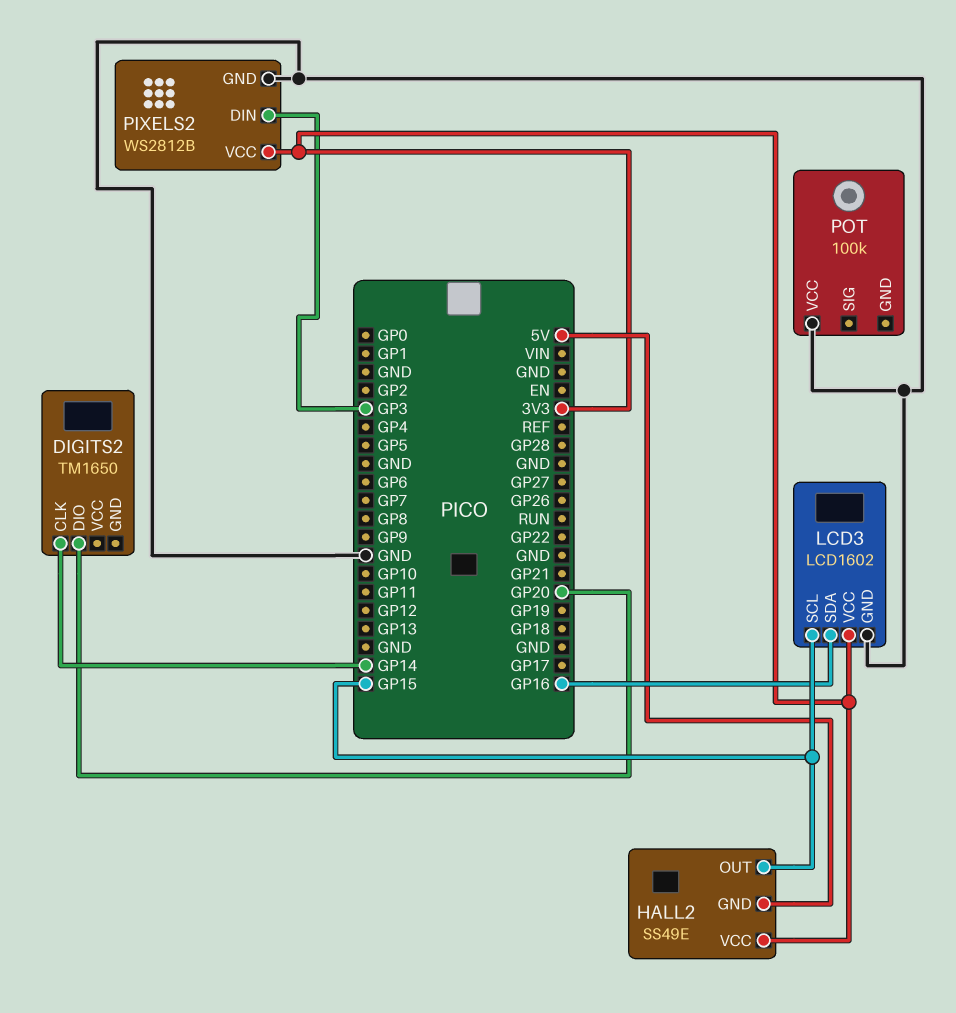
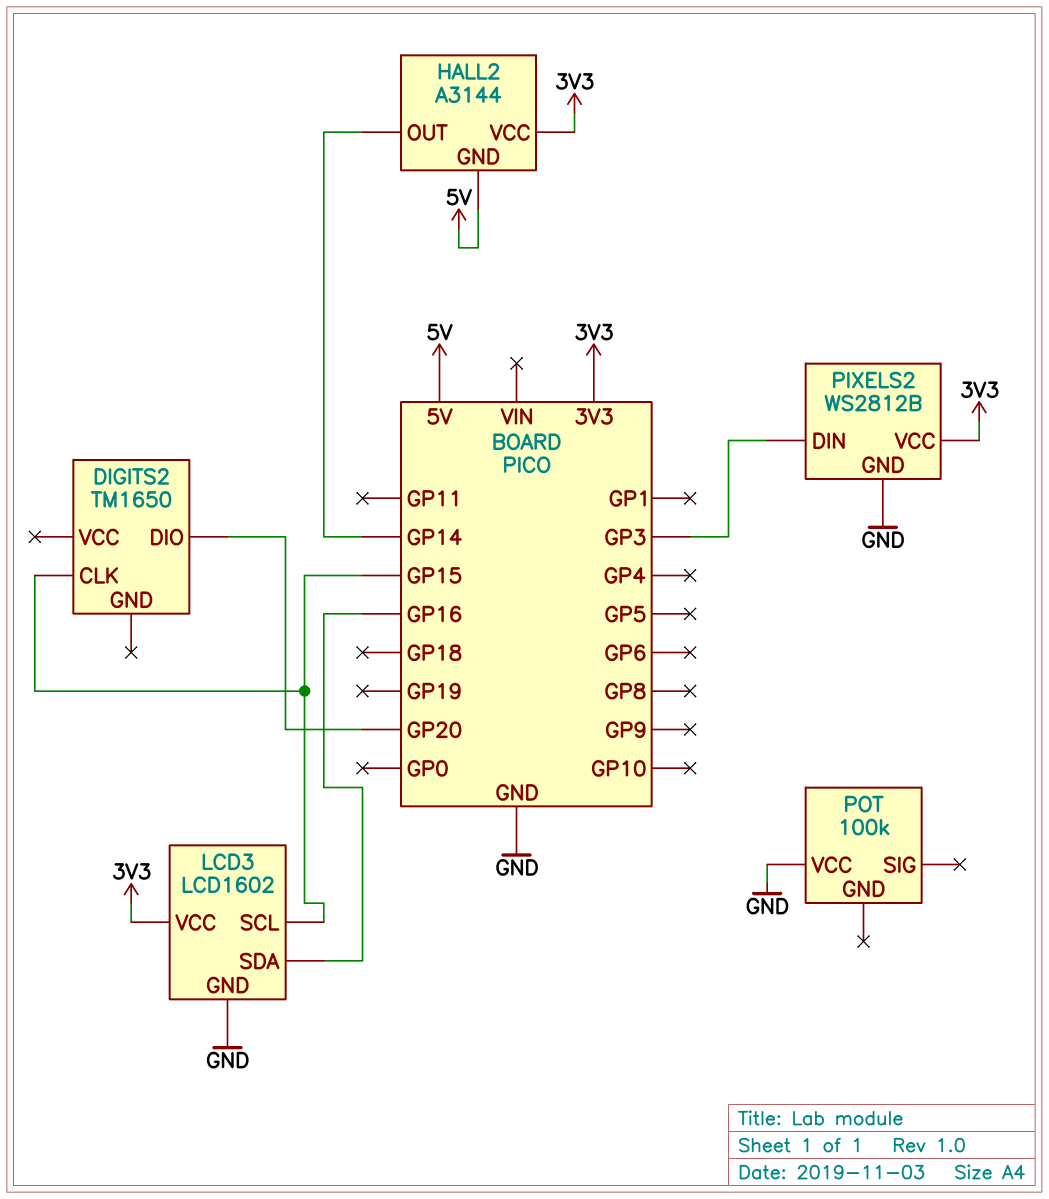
DIGITS2 pin CLK: GP14 -> GP15
HALL2: SS49E -> A3144
HALL2 pin OUT: GP15 -> GP14

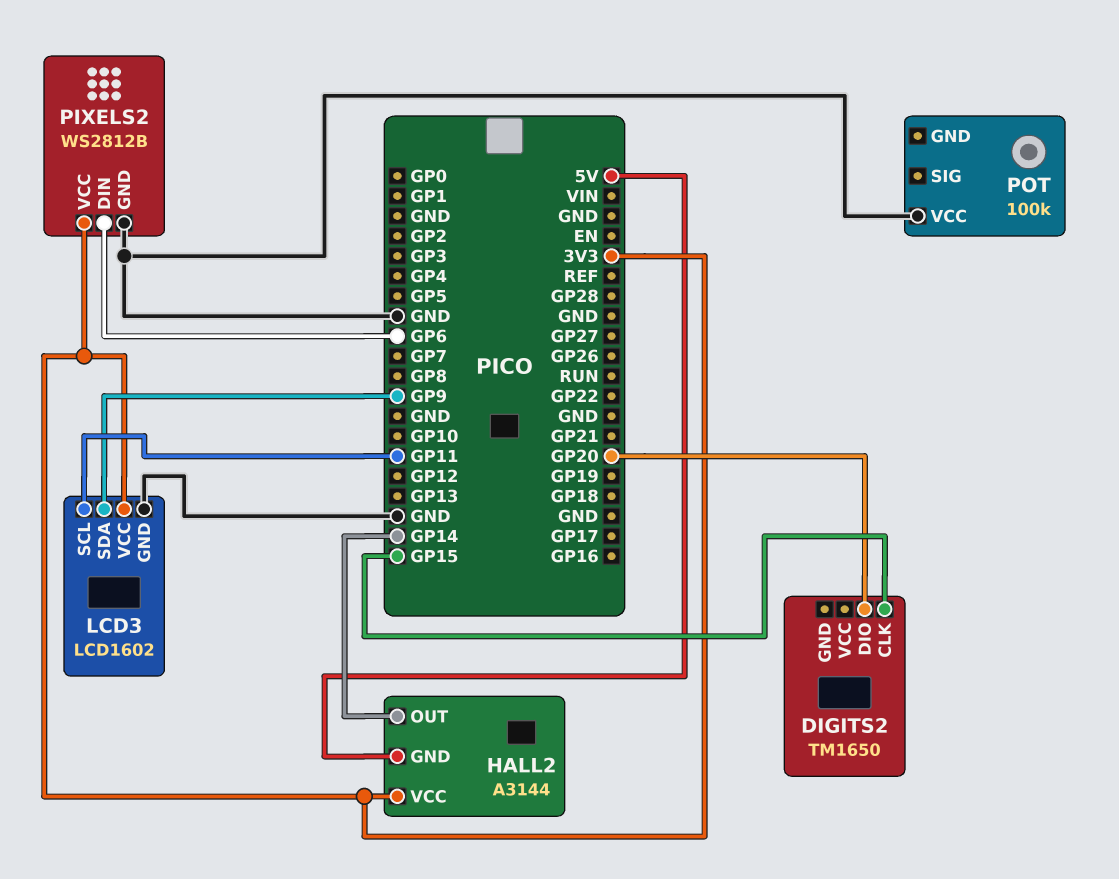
LCD3 pin SCL: GP15 -> GP11
LCD3 pin SDA: GP16 -> GP9
PIXELS2 pin DIN: GP3 -> GP6

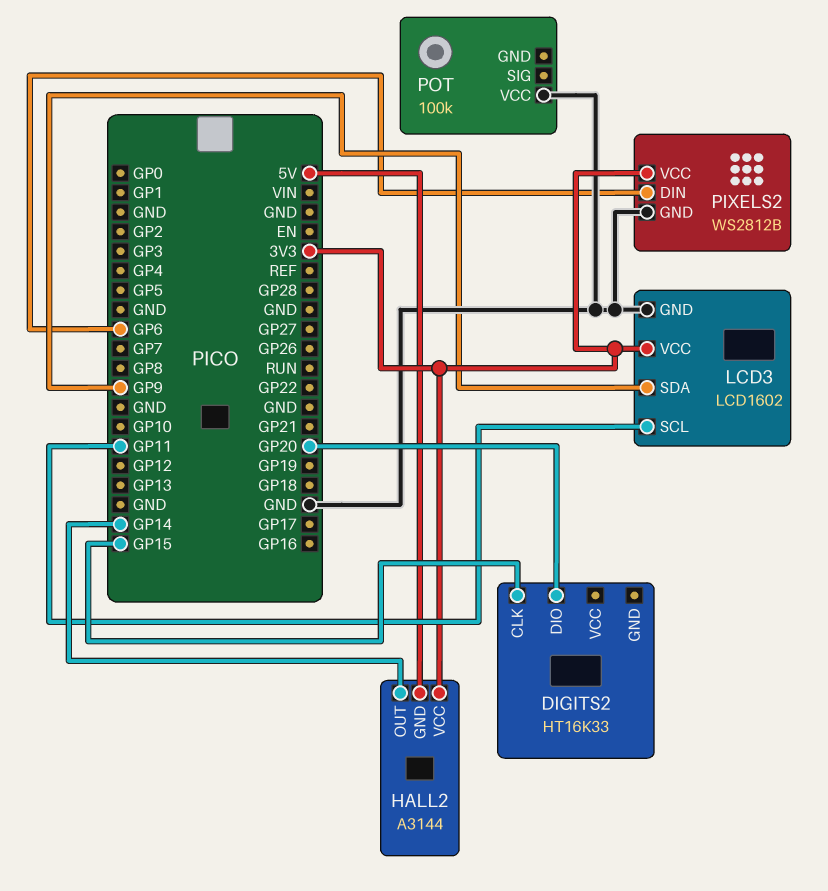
DIGITS2: TM1650 -> HT16K33

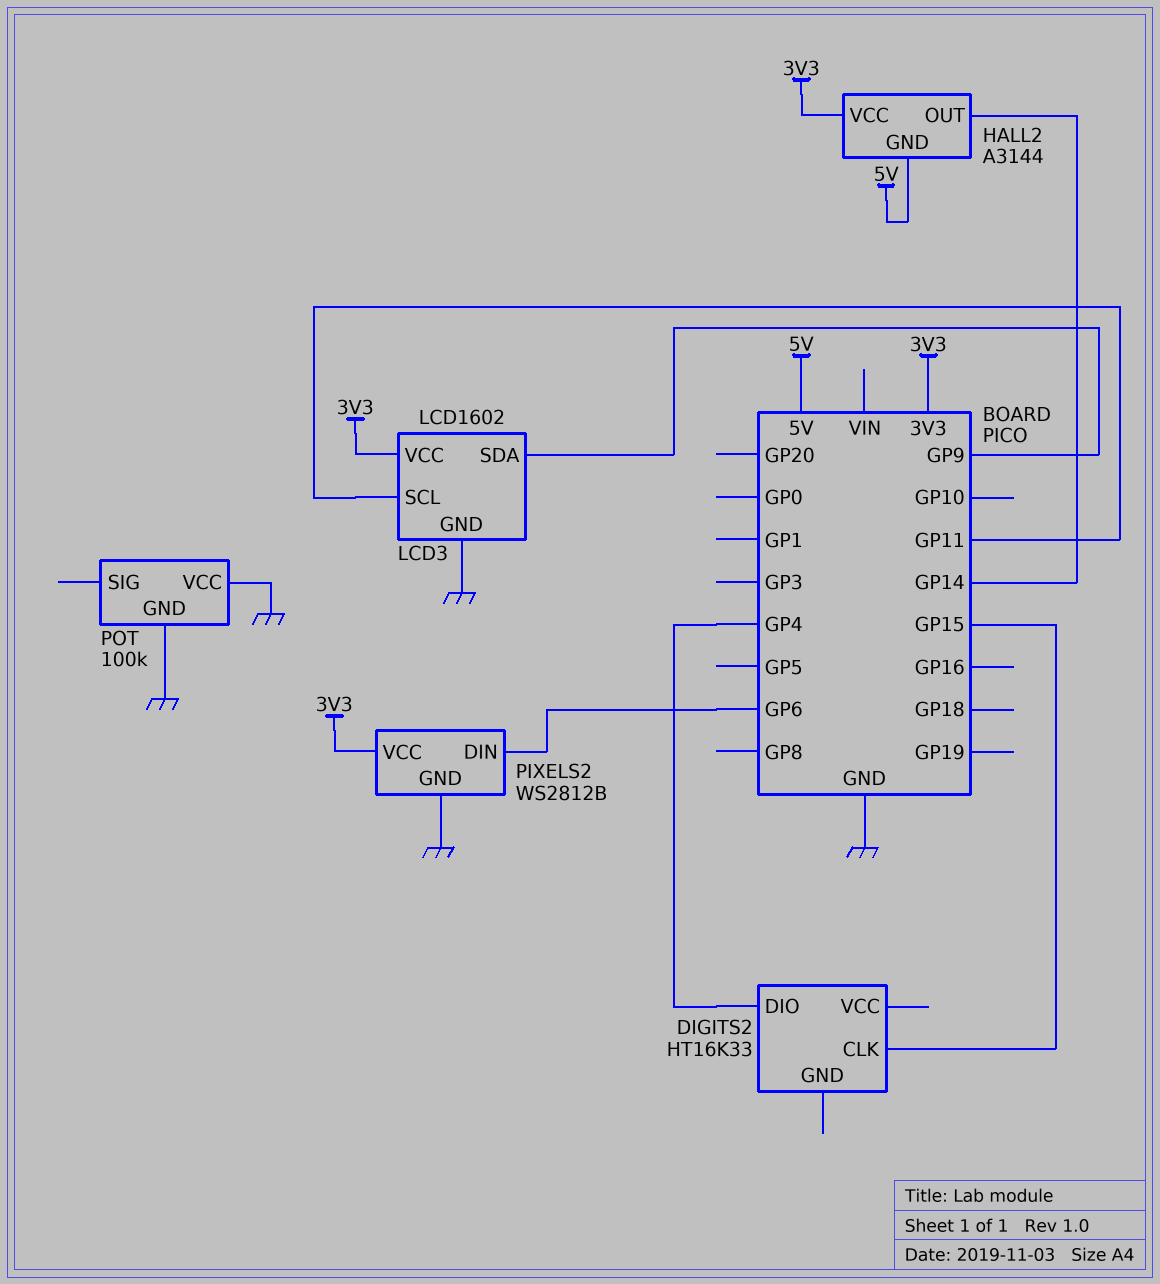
DIGITS2 pin DIO: GP20 -> GP4
POT pin GND: none -> GND

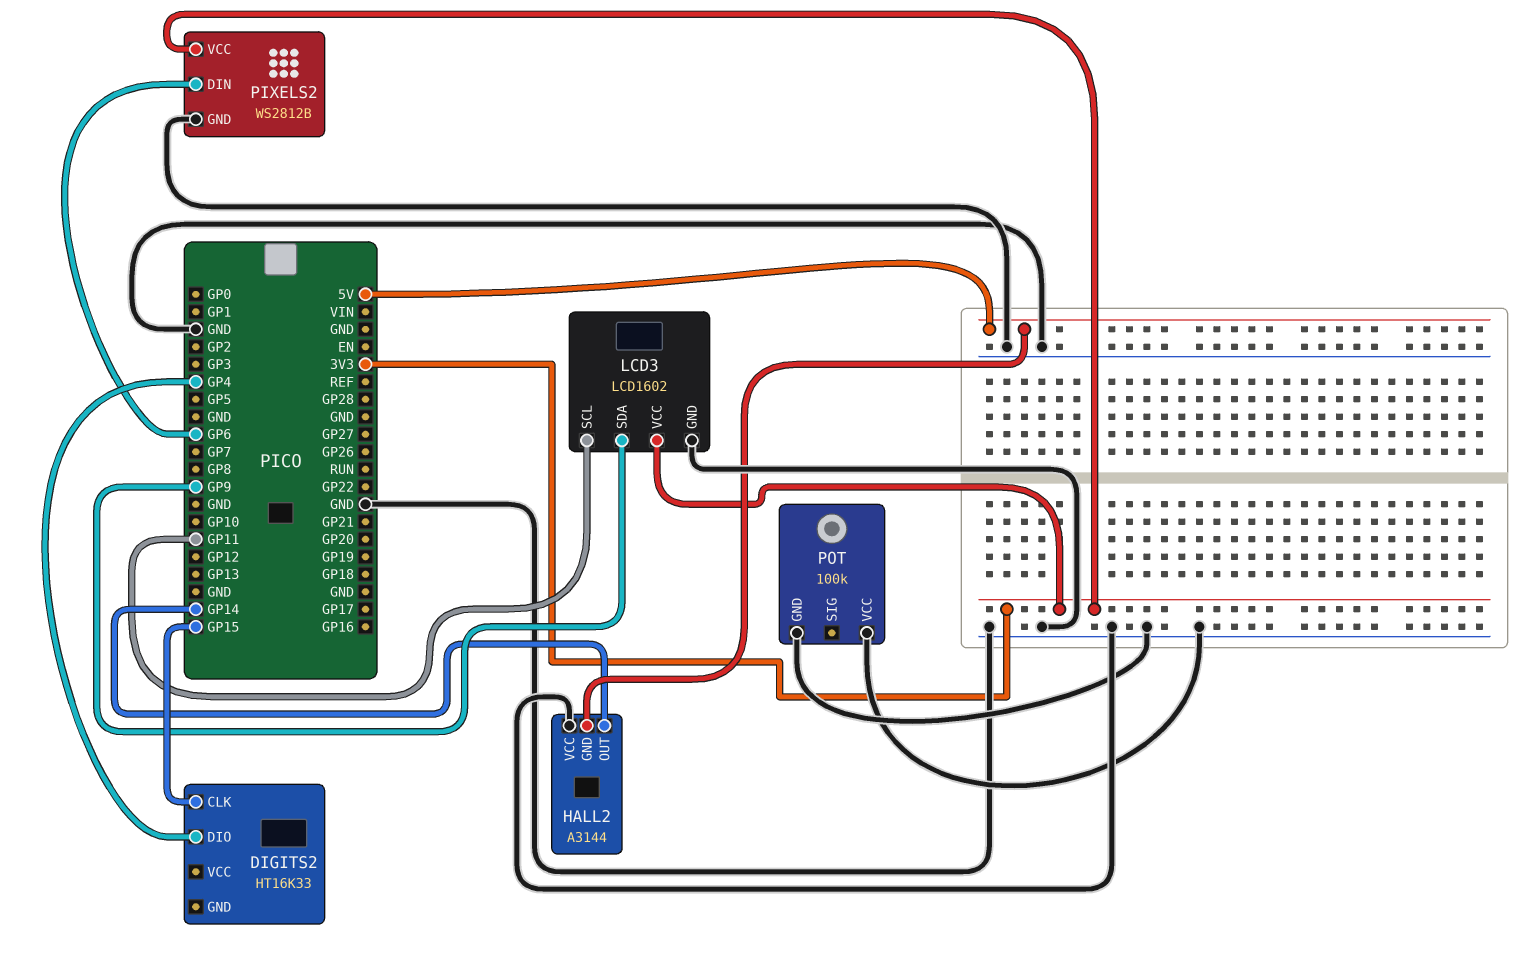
HALL2 pin VCC: 3V3 -> GND

